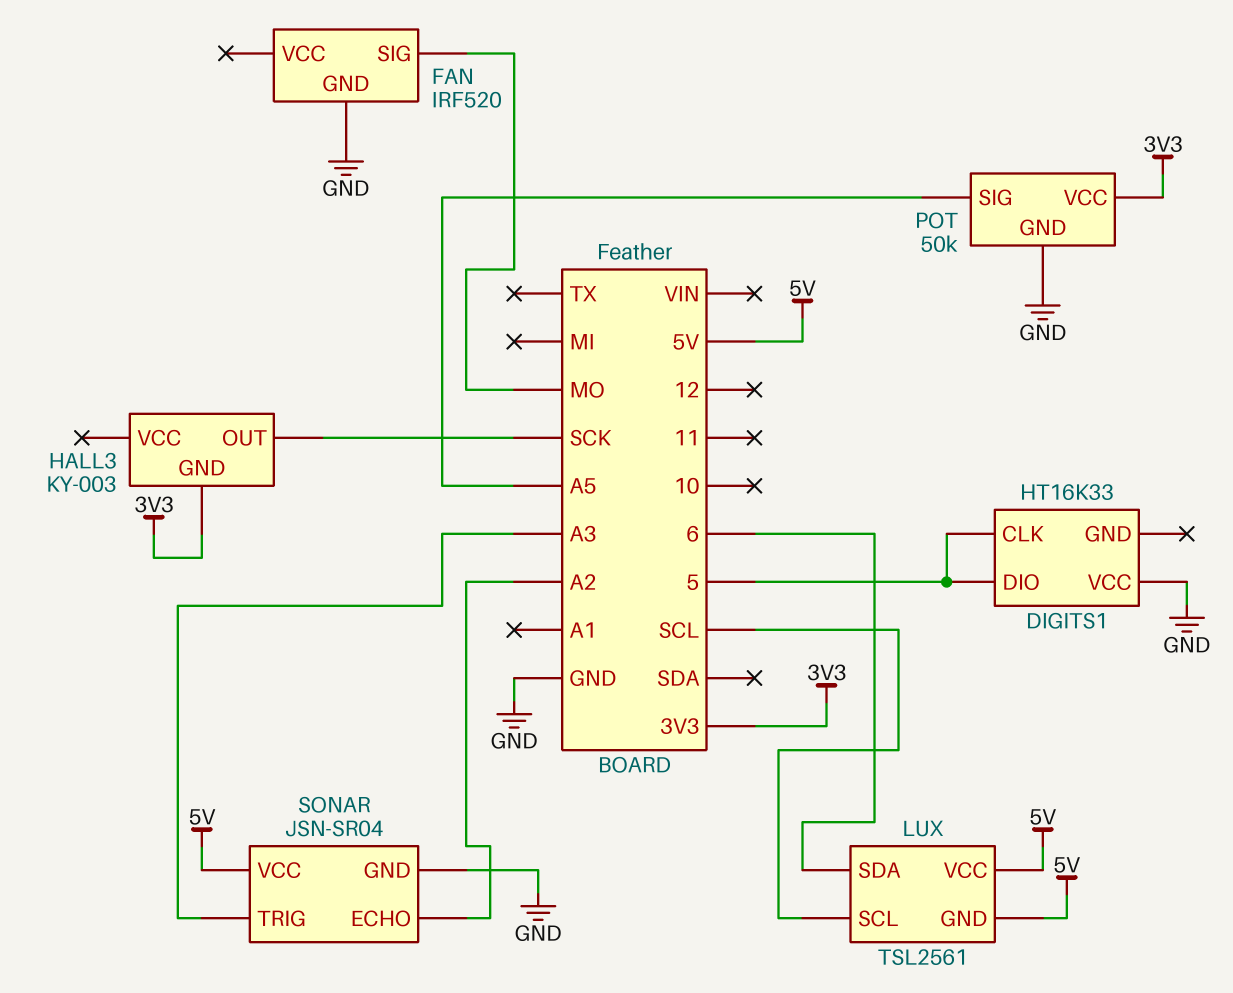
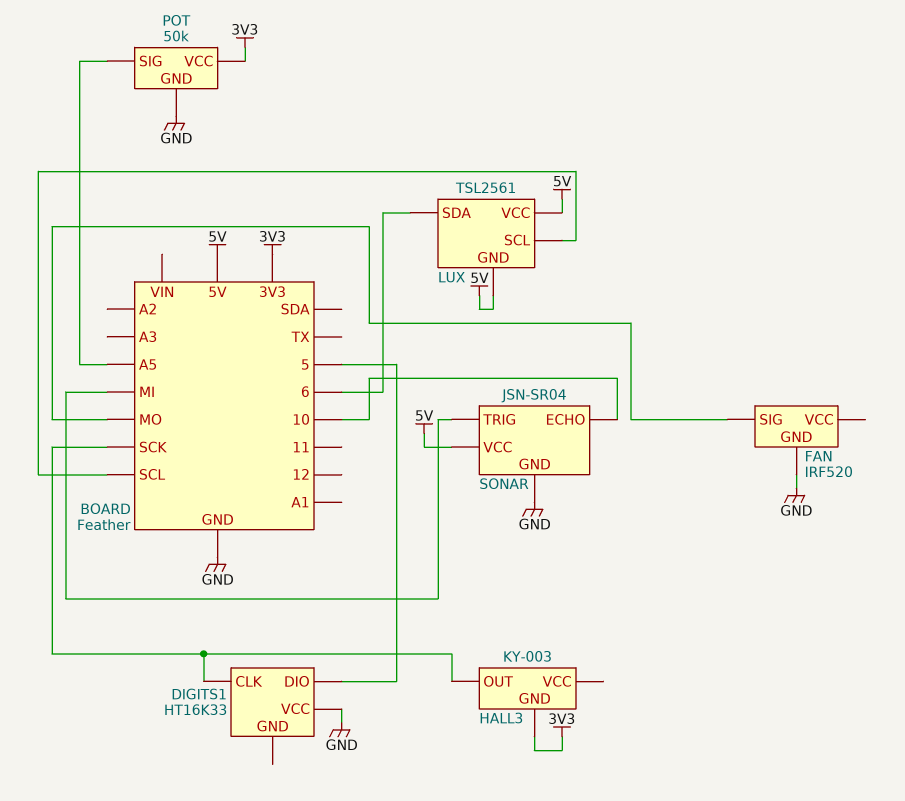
DIGITS1 pin CLK: 5 -> SCK
SONAR pin ECHO: A2 -> 10
SONAR pin TRIG: A3 -> MI

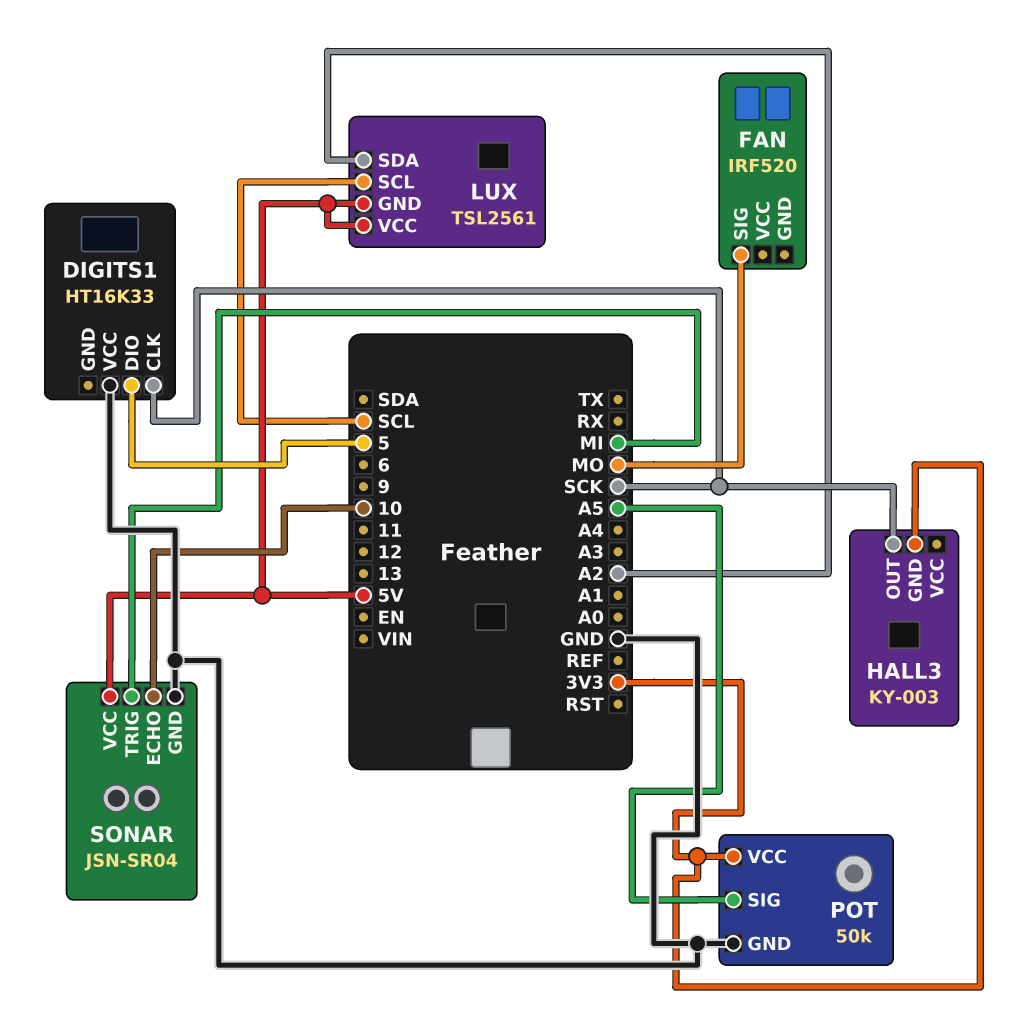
FAN pin GND: GND -> none
LUX pin SDA: 6 -> A2

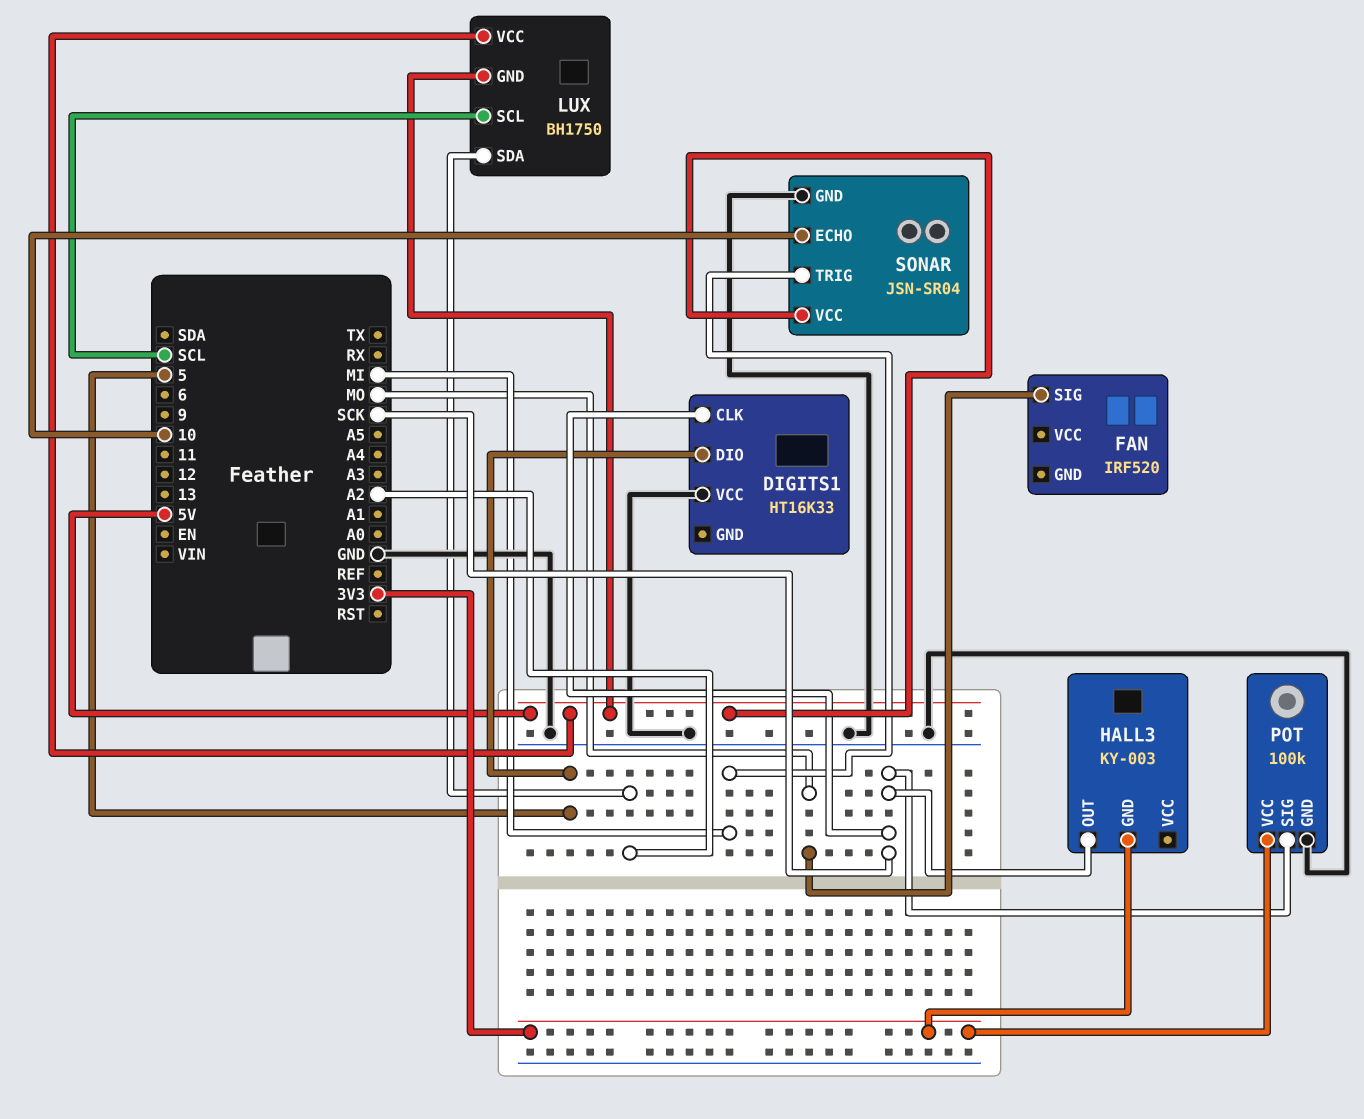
LUX: TSL2561 -> BH1750
POT: 50k -> 100k
POT pin SIG: A5 -> SCK

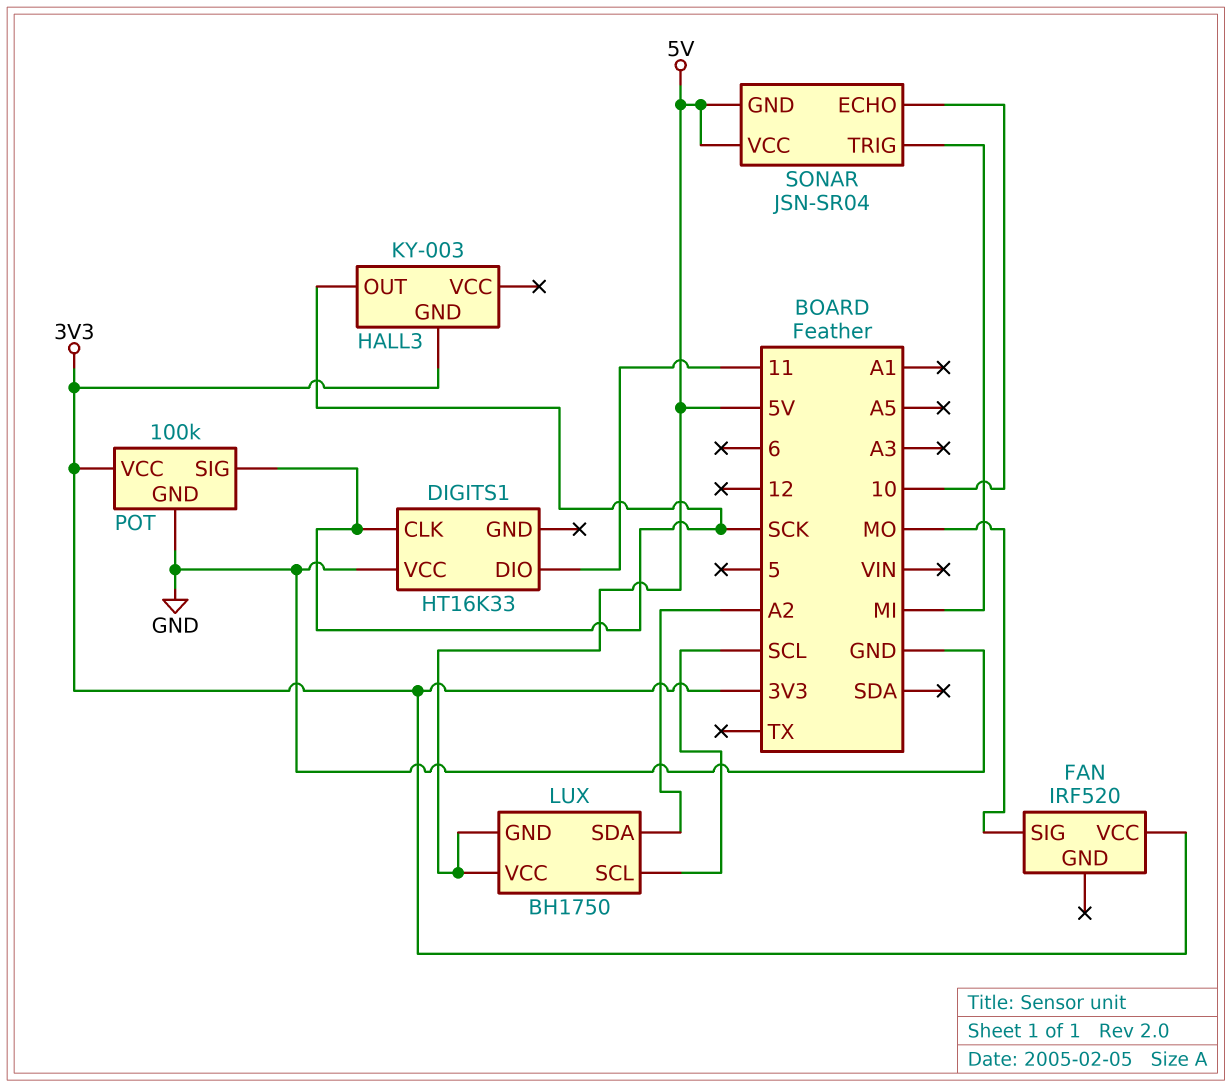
DIGITS1 pin DIO: 5 -> 11
FAN pin VCC: none -> 3V3
SONAR pin GND: GND -> 5V

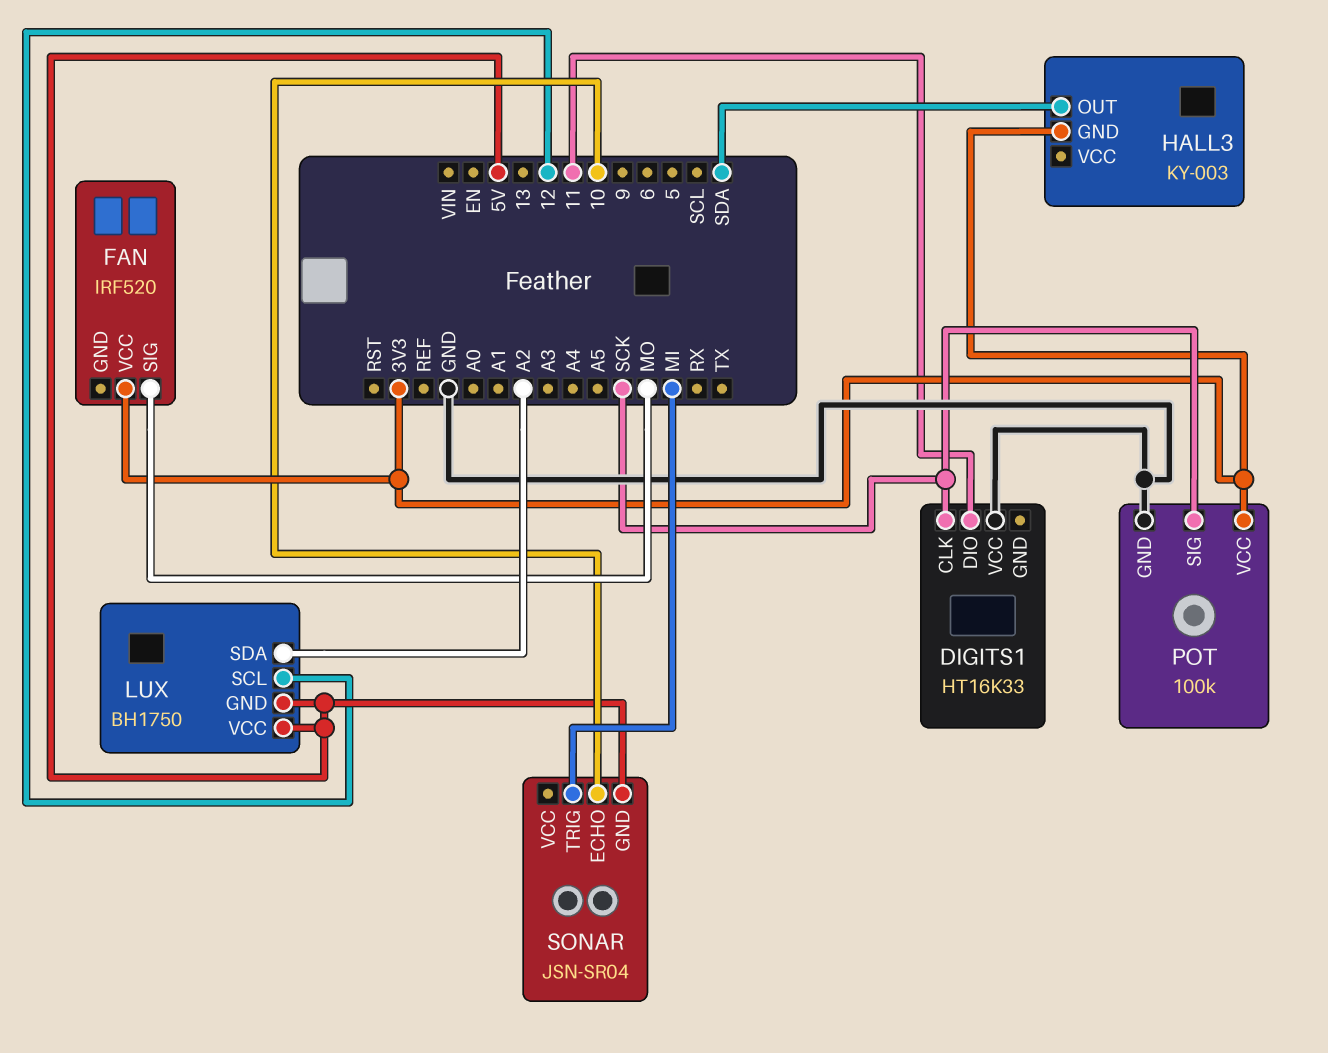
HALL3 pin OUT: SCK -> SDA
LUX pin SCL: SCL -> 12
SONAR pin VCC: 5V -> none

